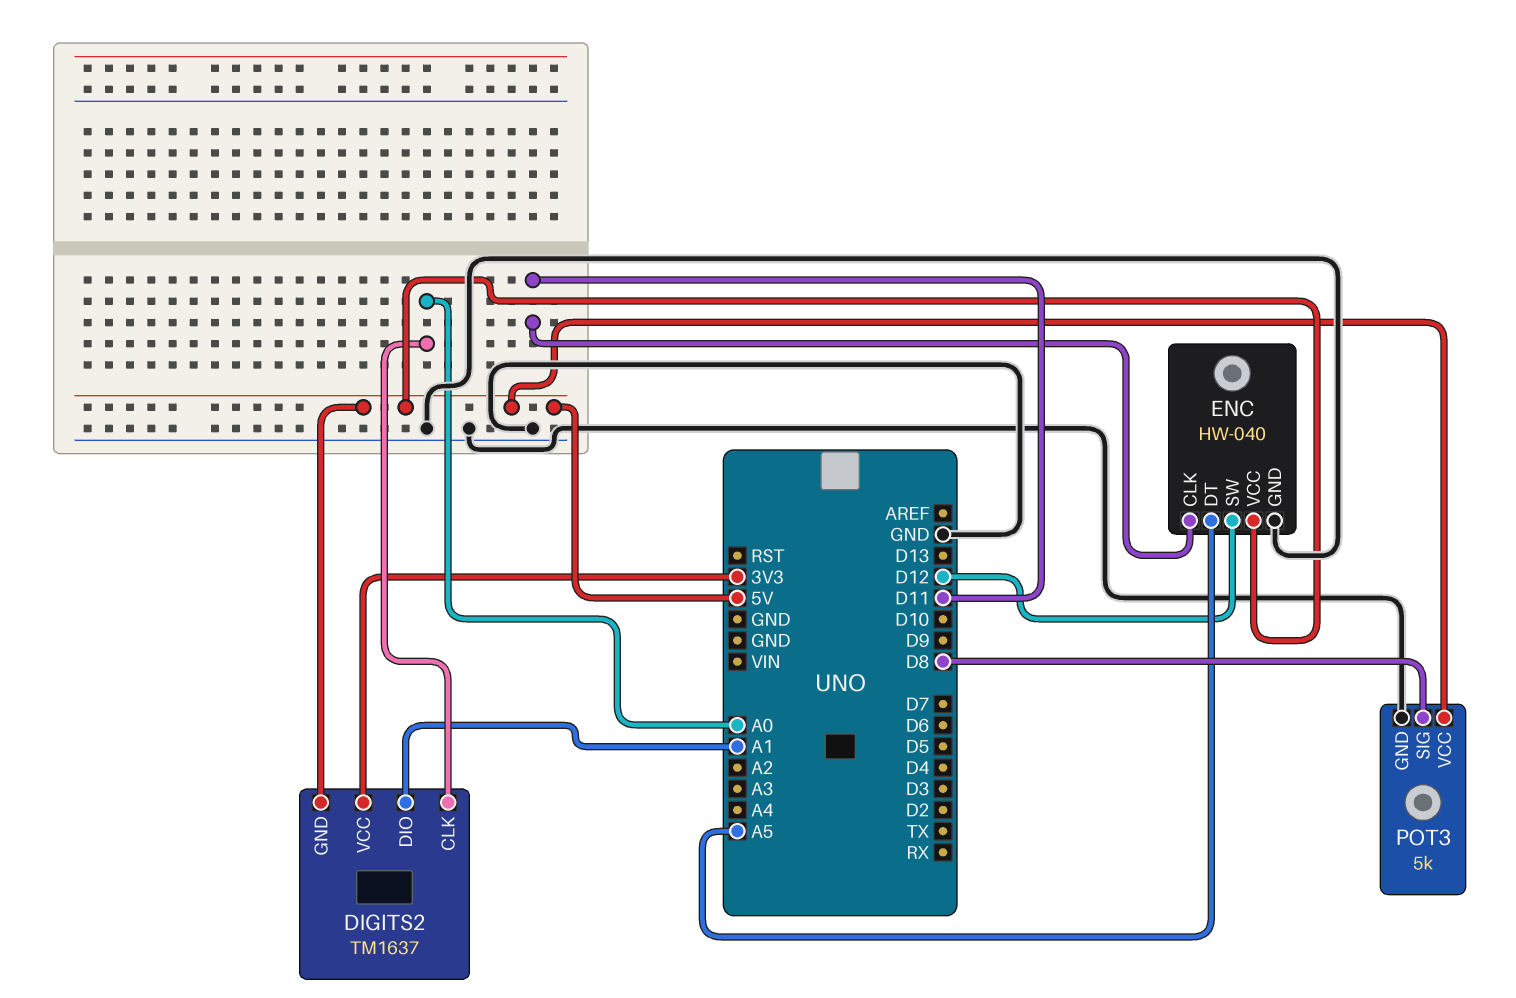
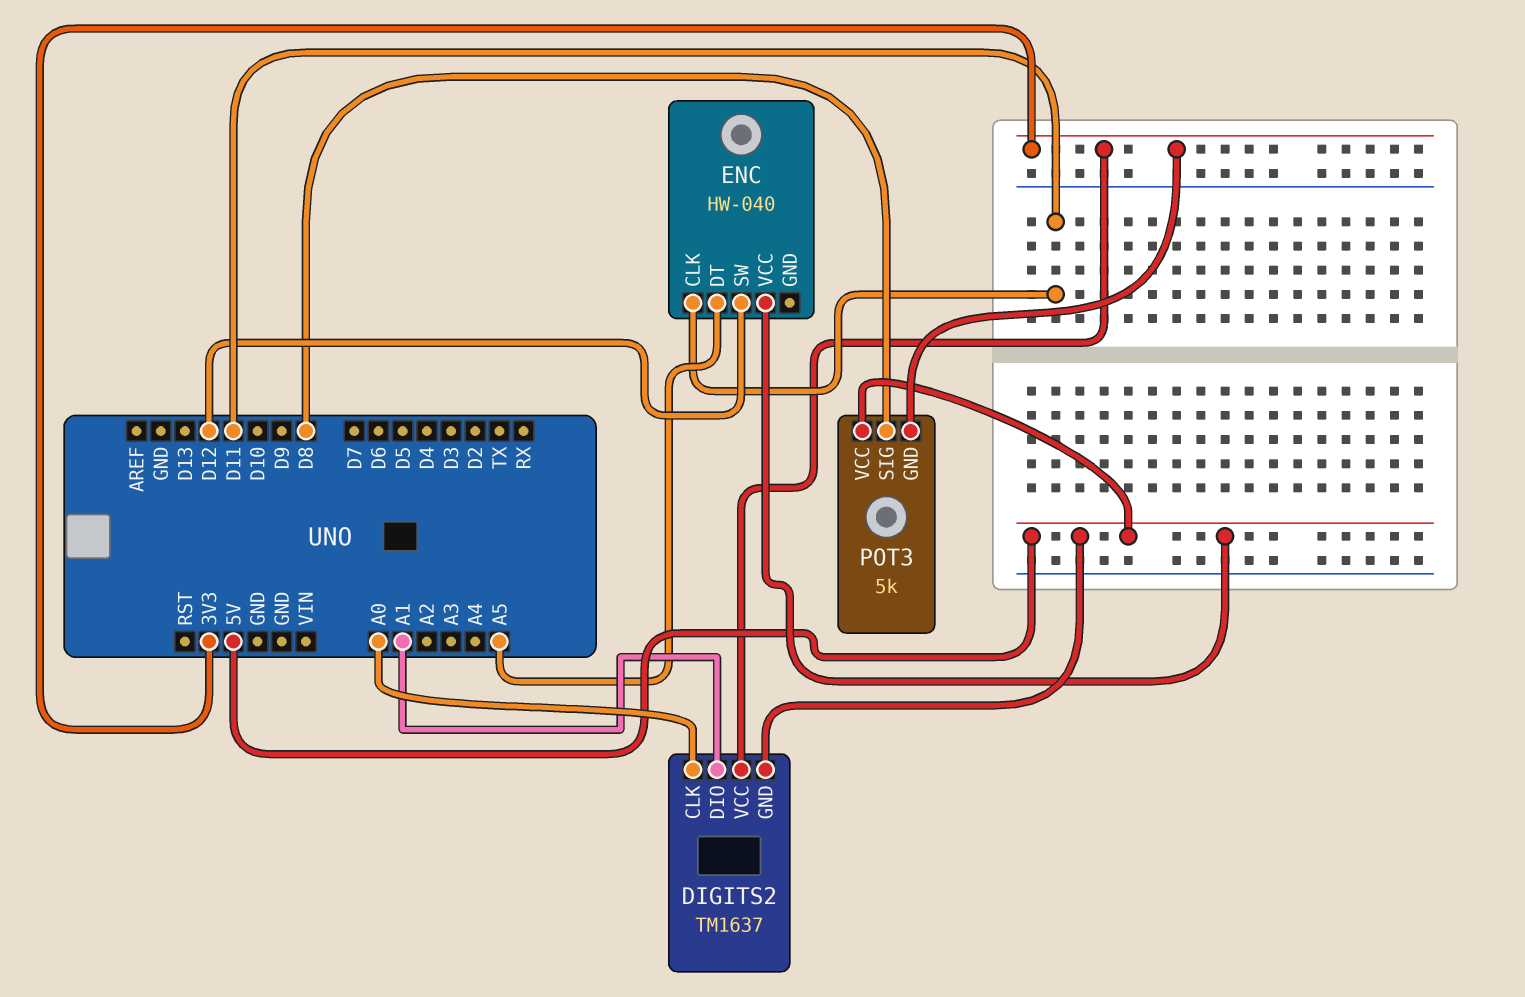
ENC pin GND: GND -> none
POT3 pin GND: GND -> 3V3

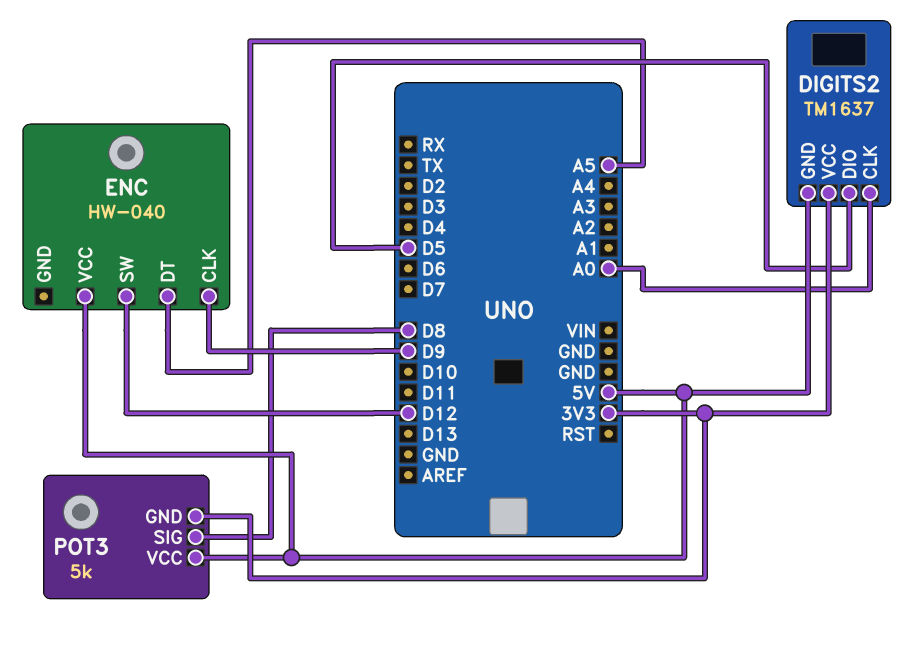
DIGITS2 pin DIO: A1 -> D5
ENC pin CLK: D11 -> D9

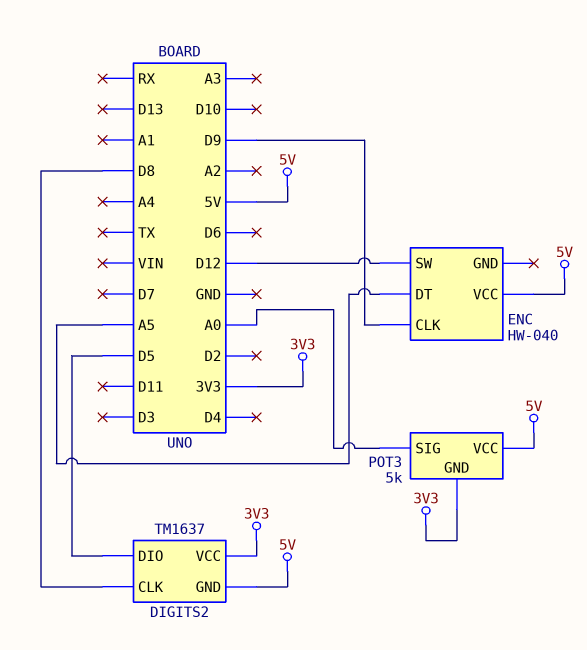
DIGITS2 pin CLK: A0 -> D8
POT3 pin SIG: D8 -> A0

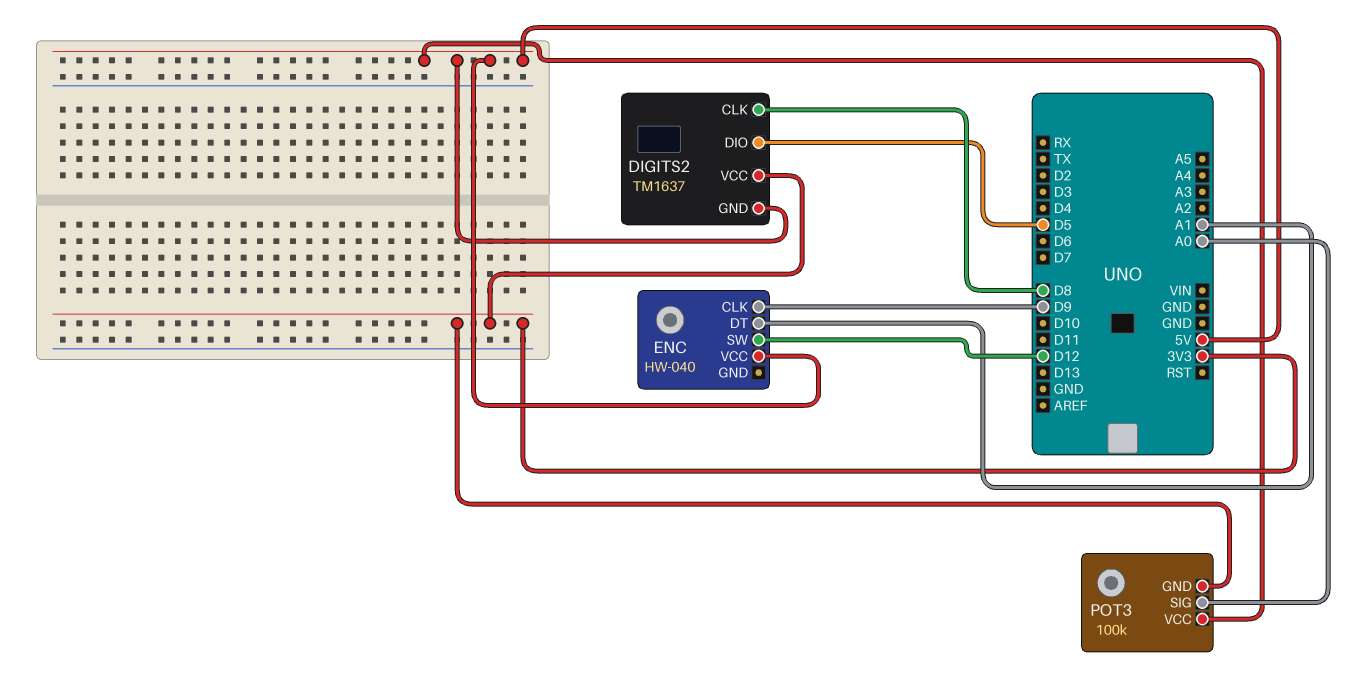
ENC pin DT: A5 -> A1
POT3: 5k -> 100k

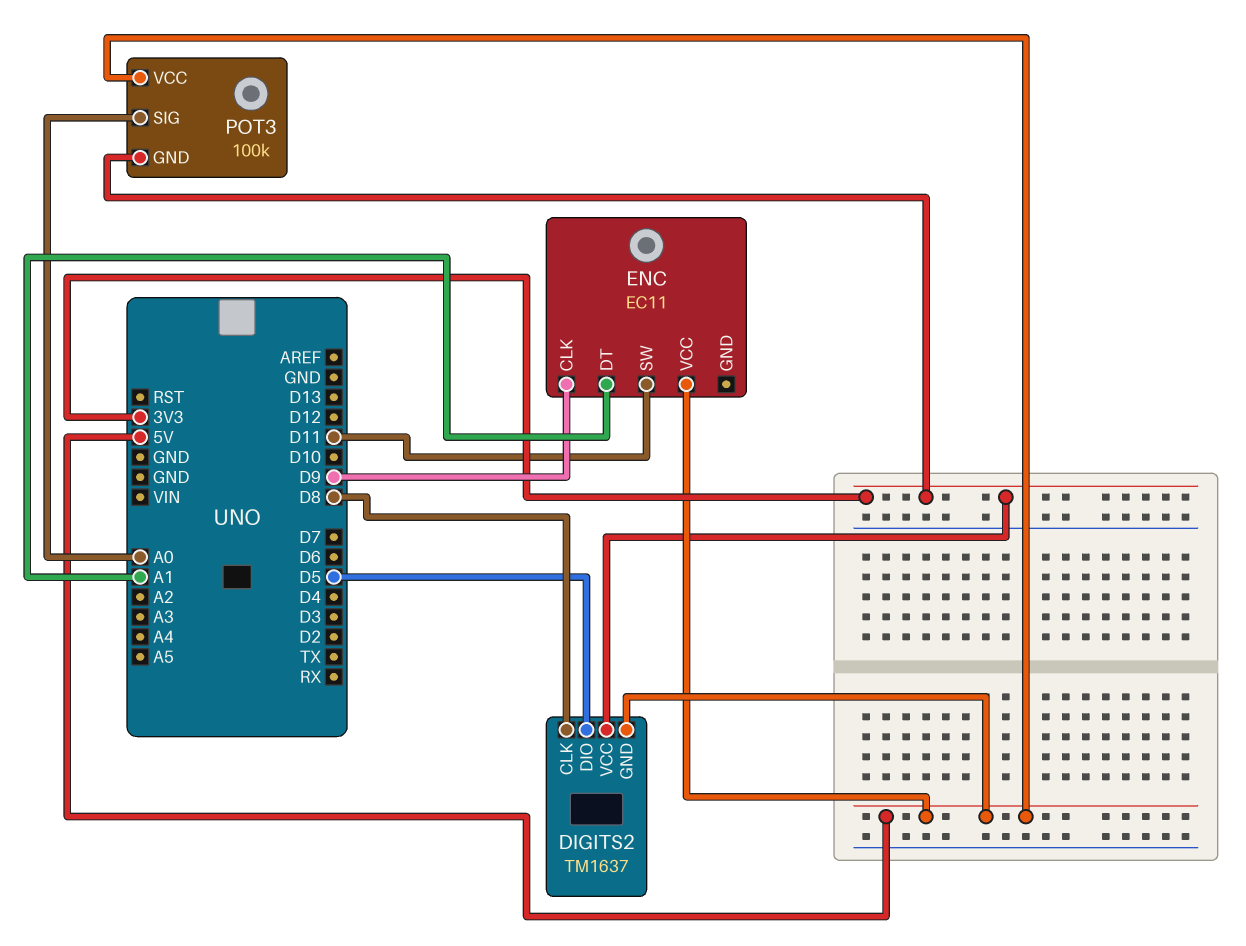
ENC: HW-040 -> EC11
ENC pin SW: D12 -> D11

